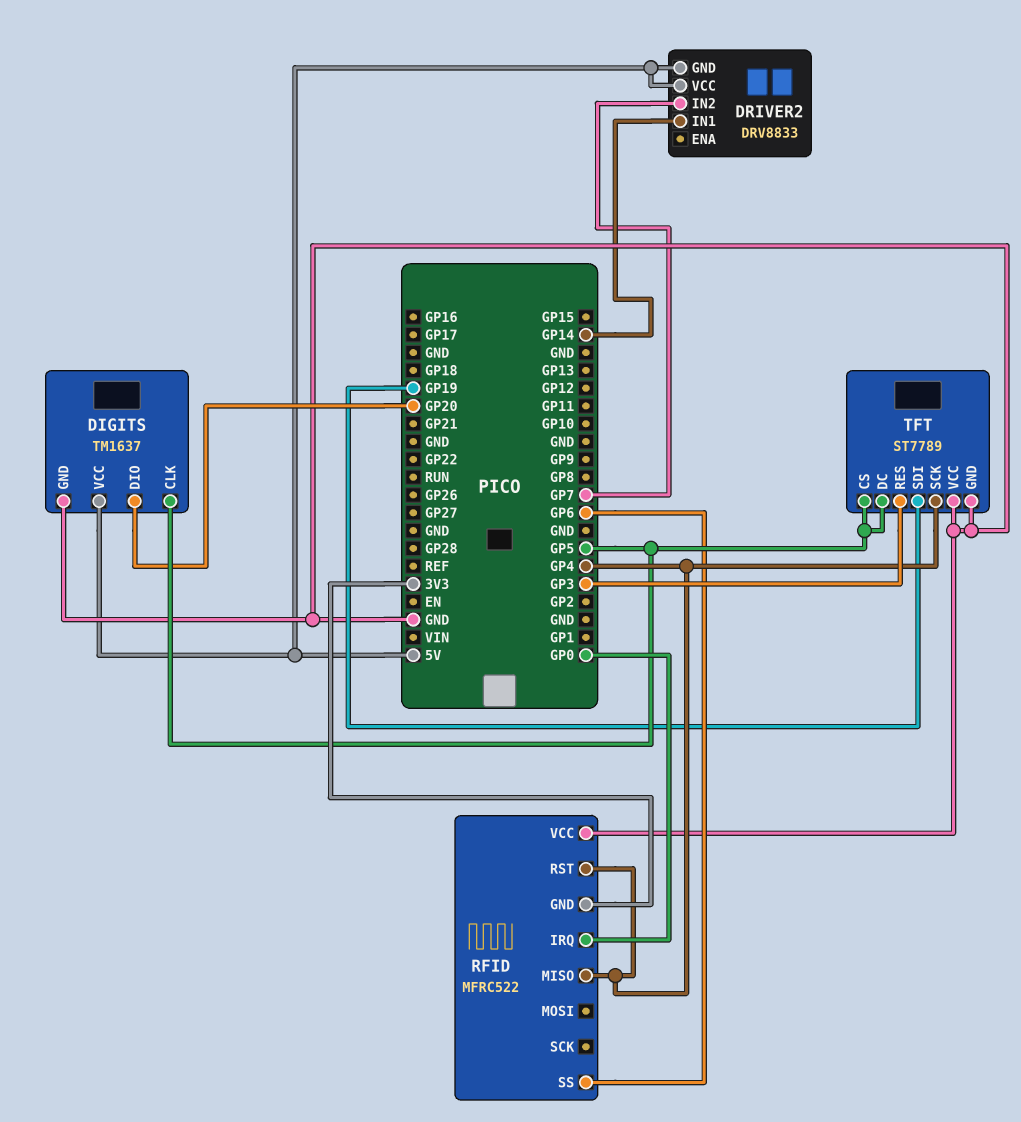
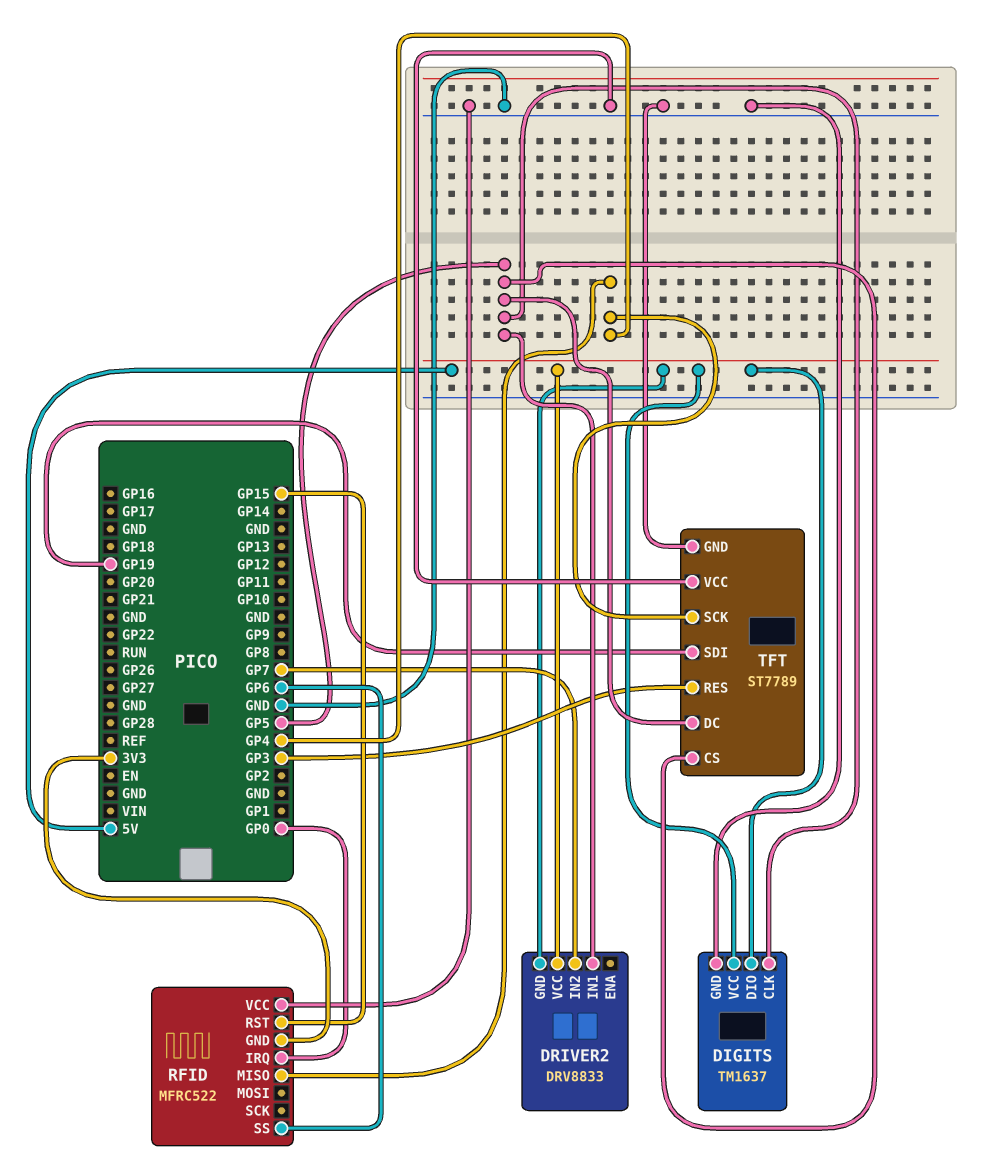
DIGITS pin DIO: GP20 -> 5V
DRIVER2 pin IN1: GP14 -> GP5
RFID pin RST: GP4 -> GP15

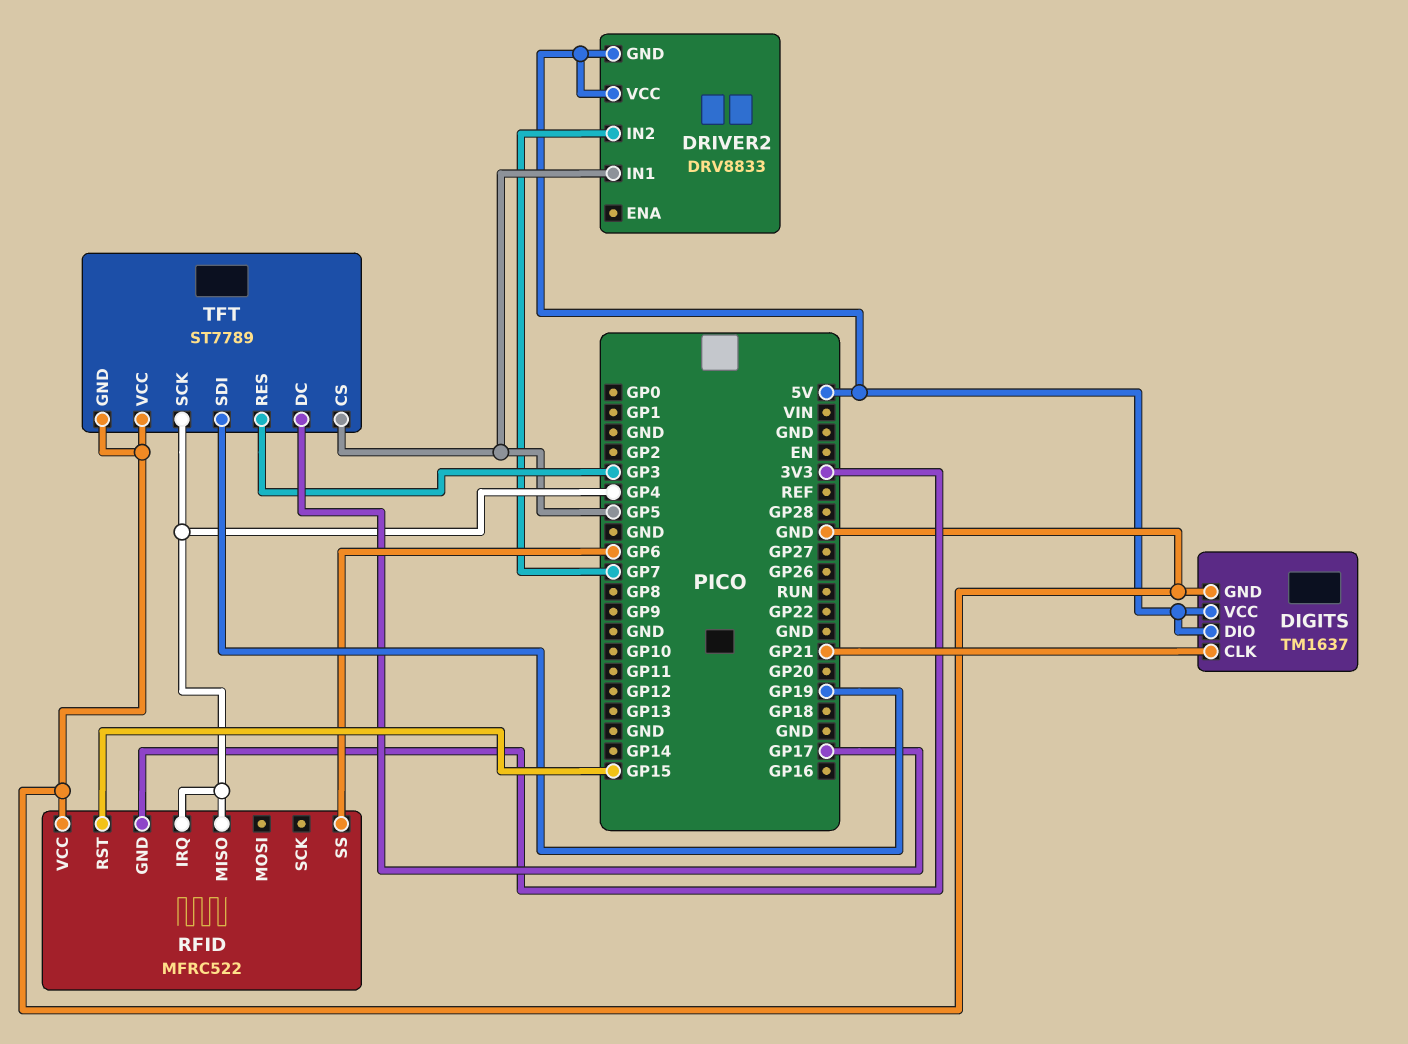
DIGITS pin CLK: GP5 -> GP21
RFID pin IRQ: GP0 -> GP4
TFT pin DC: GP5 -> GP17

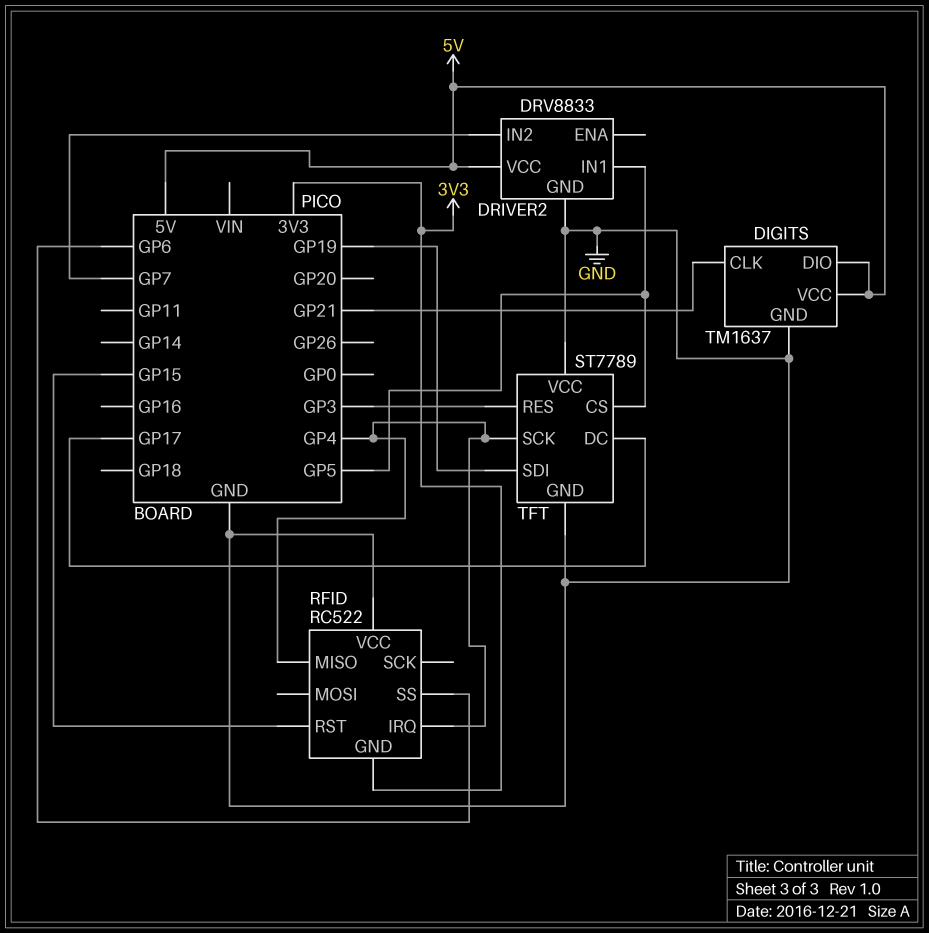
DRIVER2 pin GND: 5V -> GND
RFID: MFRC522 -> RC522

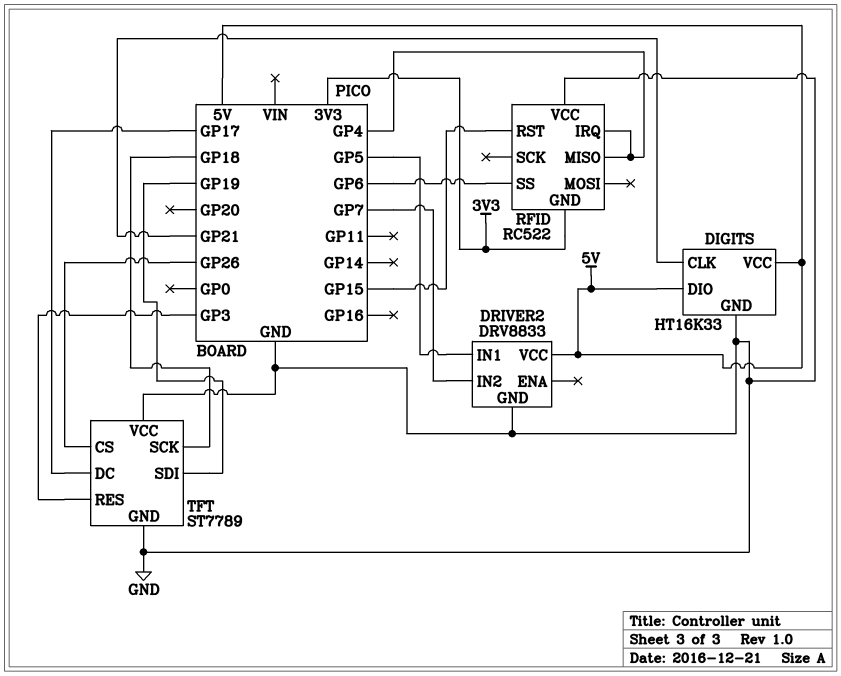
DIGITS: TM1637 -> HT16K33
TFT pin CS: GP5 -> GP26
TFT pin SCK: GP4 -> GP18

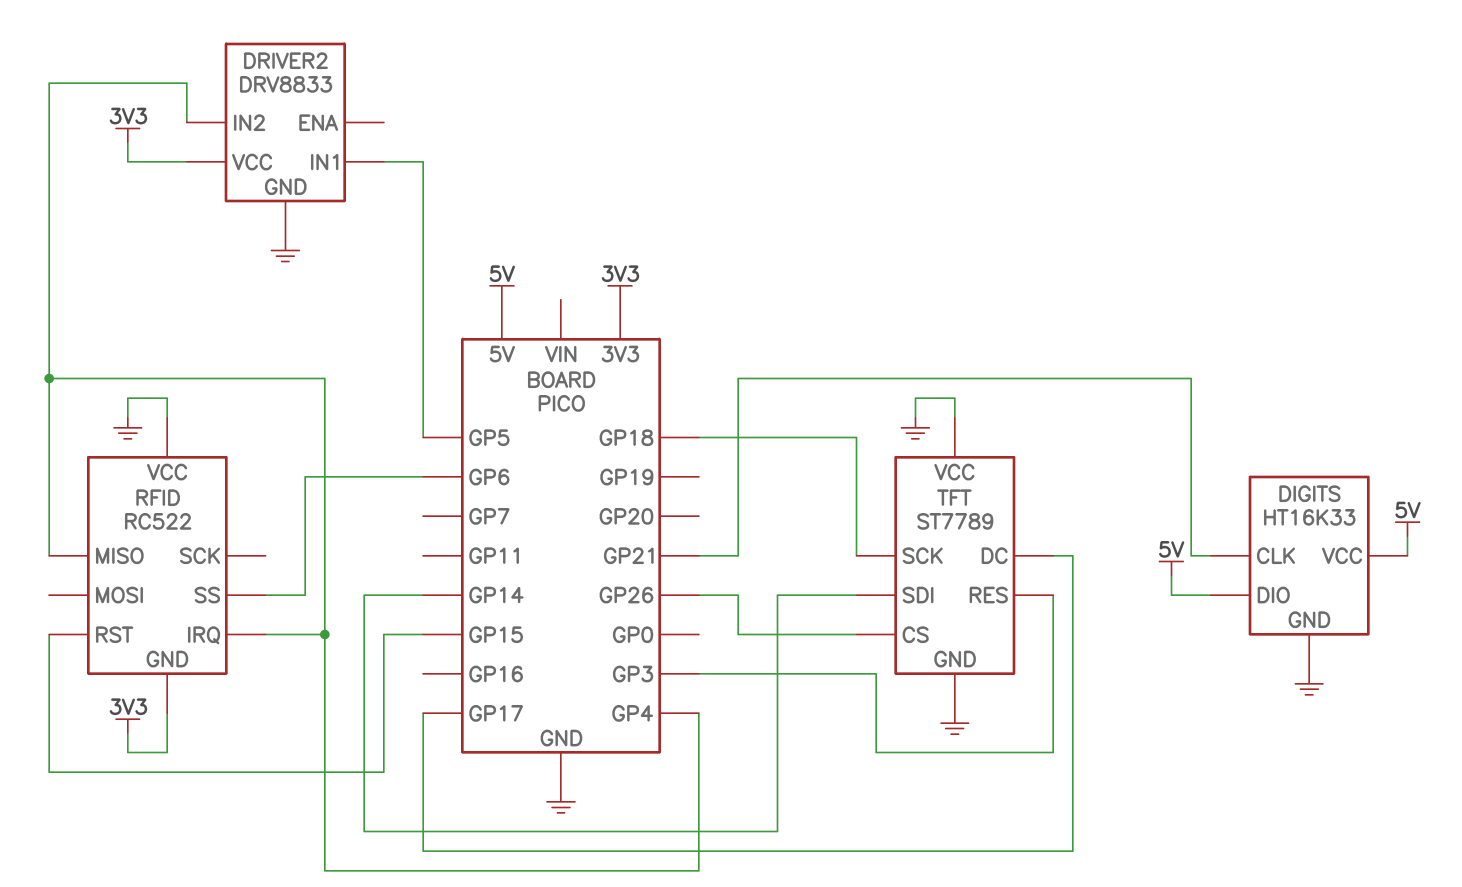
DRIVER2 pin IN2: GP7 -> GP4
DRIVER2 pin VCC: 5V -> 3V3
TFT pin SDI: GP19 -> GP14

